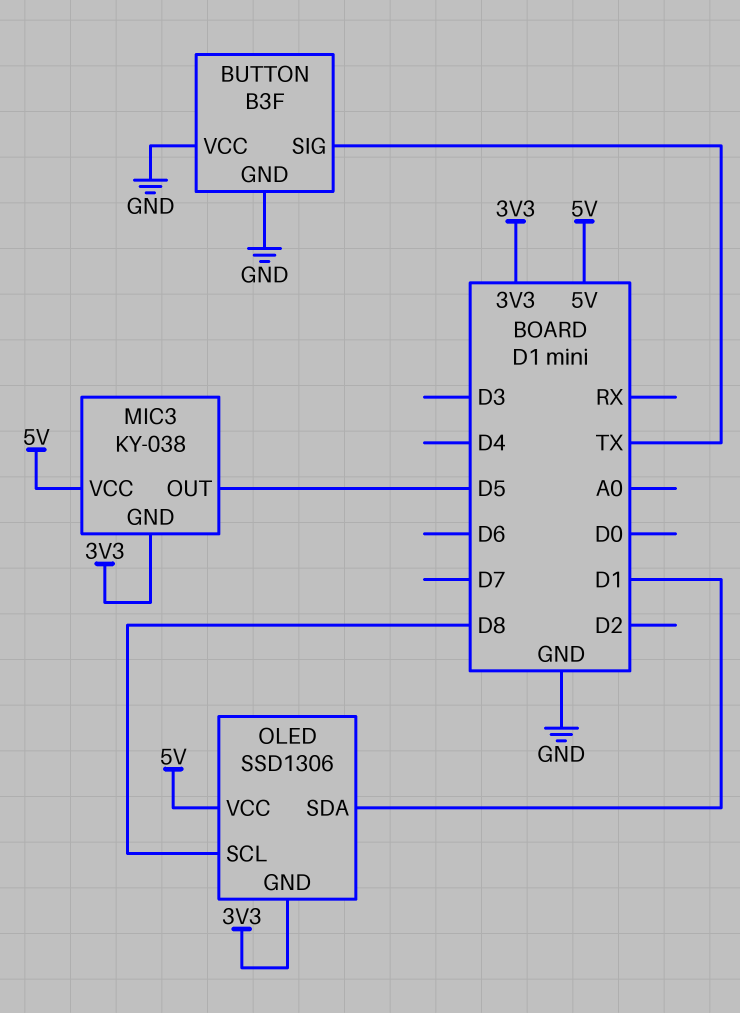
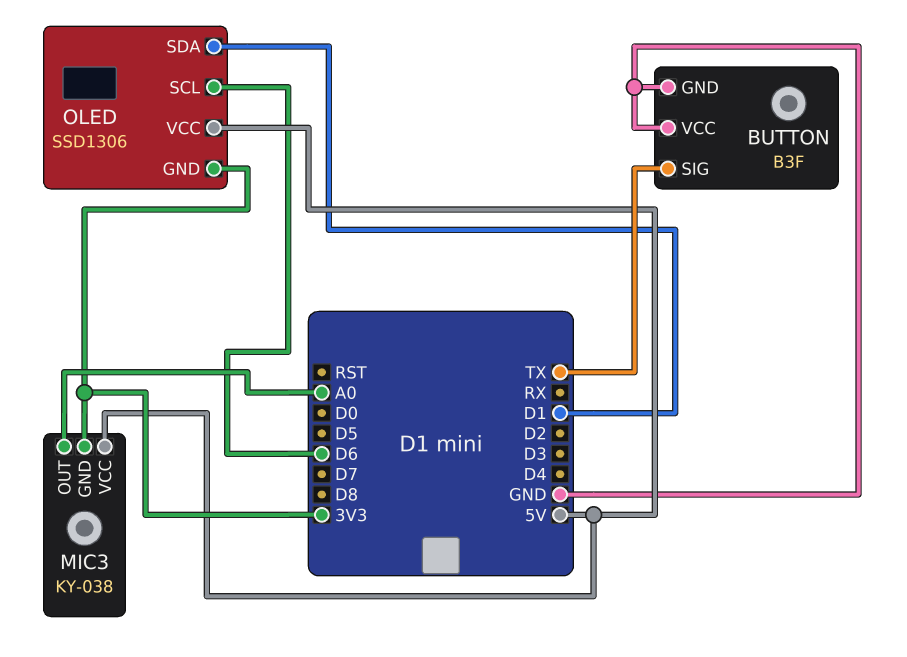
MIC3 pin OUT: D5 -> A0
OLED pin SCL: D8 -> D6

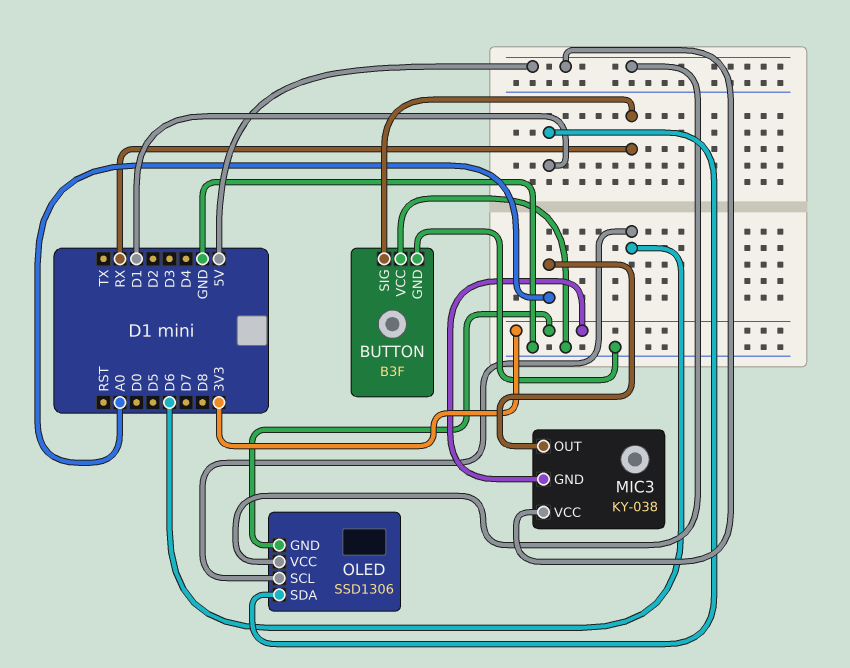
BUTTON pin SIG: TX -> RX

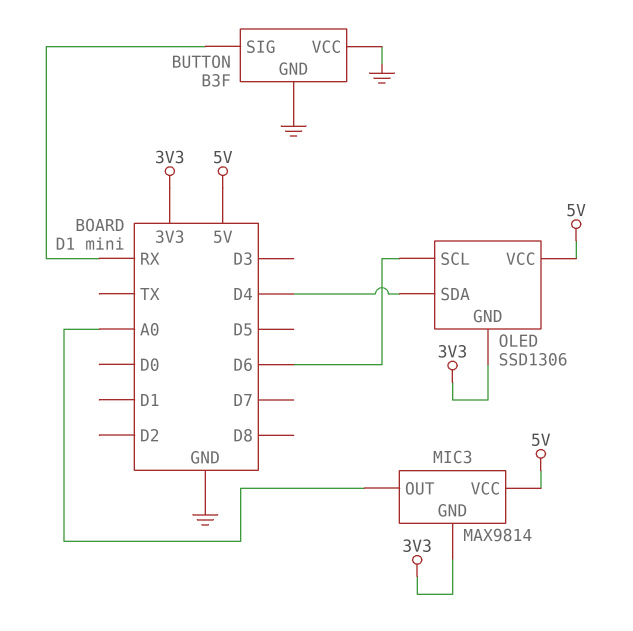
MIC3: KY-038 -> MAX9814
OLED pin SDA: D1 -> D4

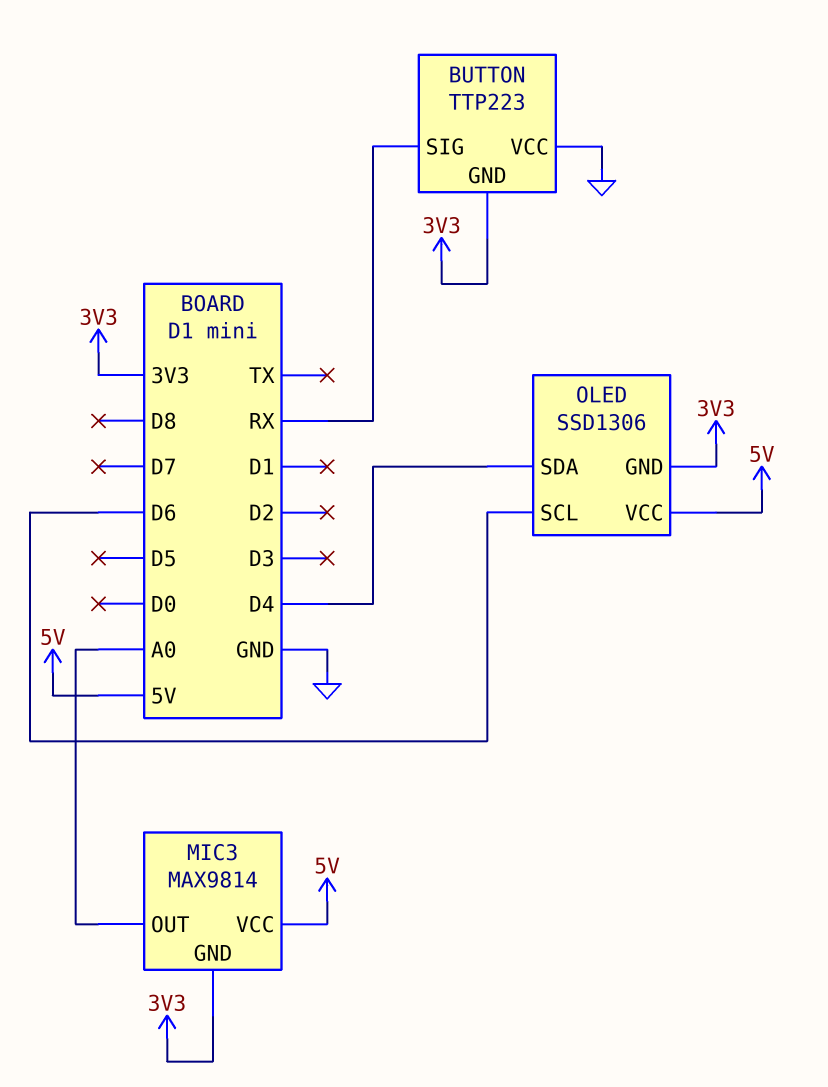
BUTTON: B3F -> TTP223
BUTTON pin GND: GND -> 3V3

